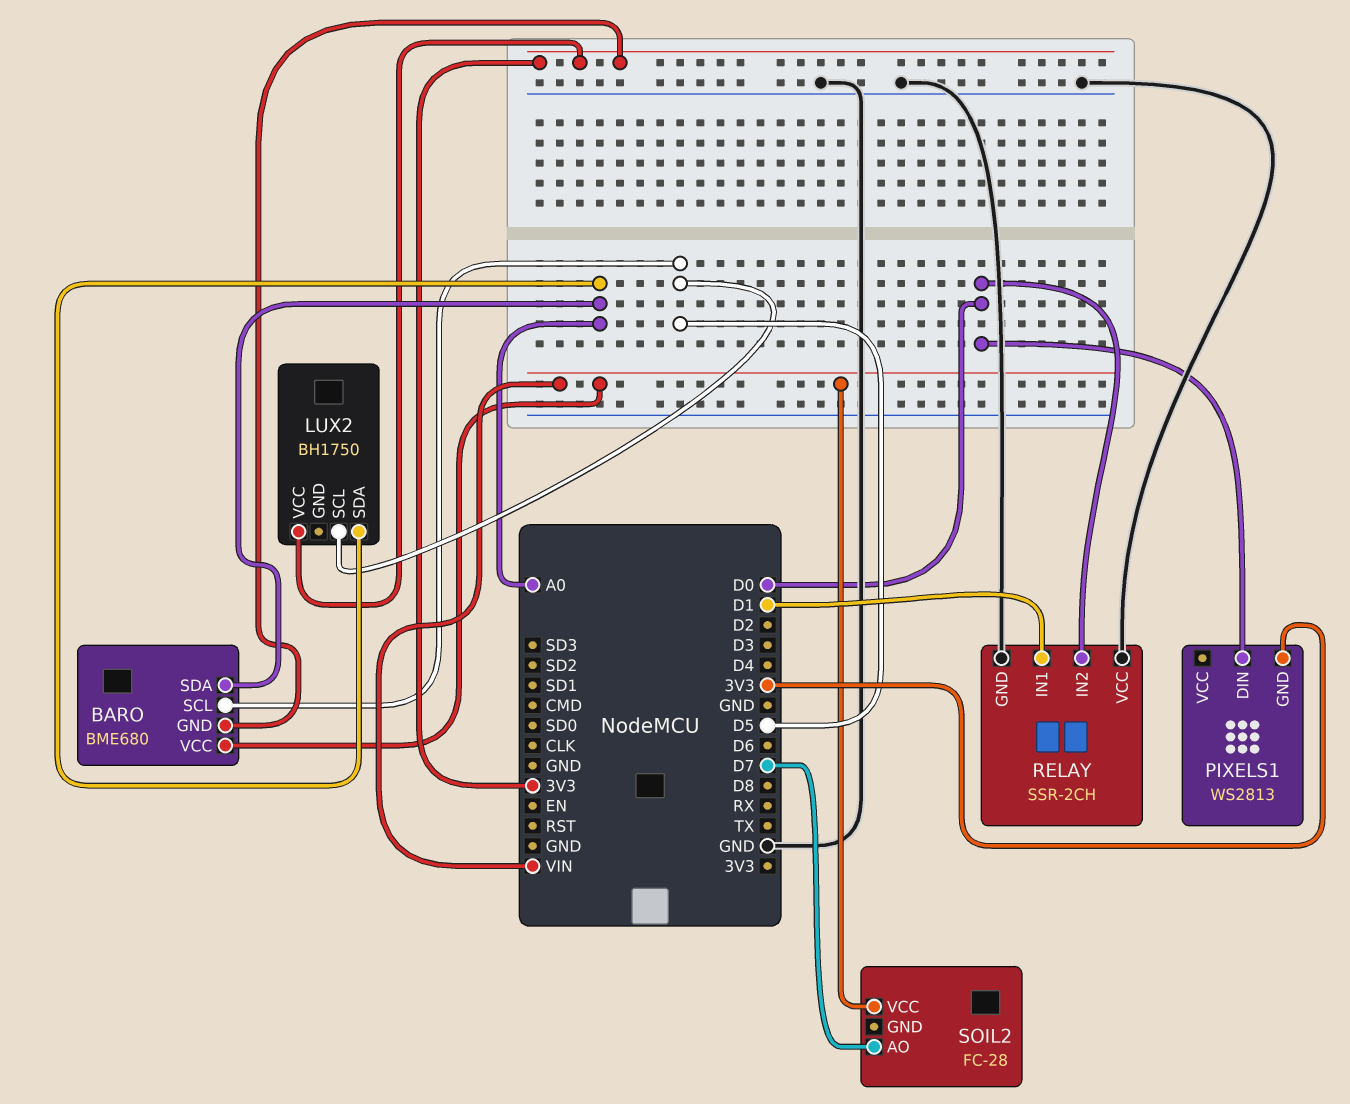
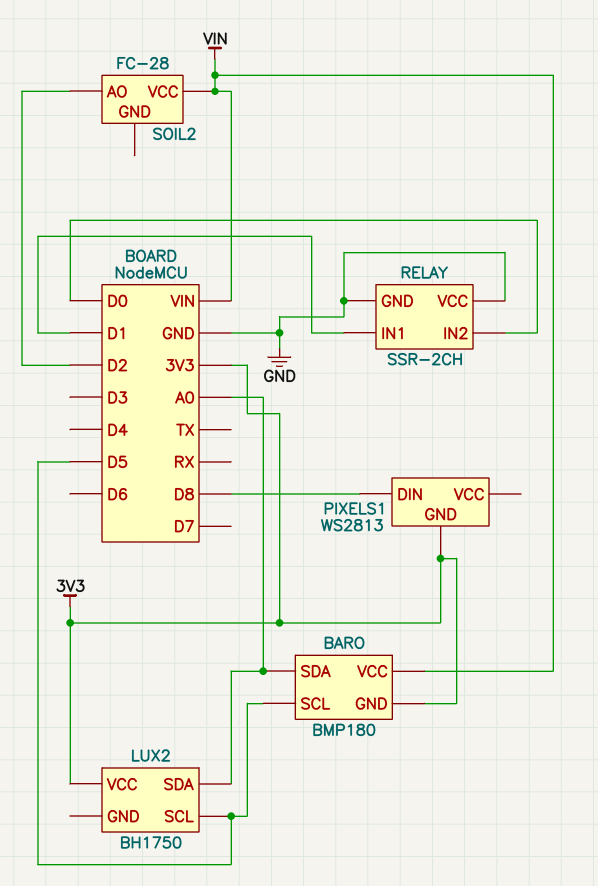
BARO: BME680 -> BMP180
PIXELS1 pin DIN: D0 -> D8
SOIL2 pin AO: D7 -> D2

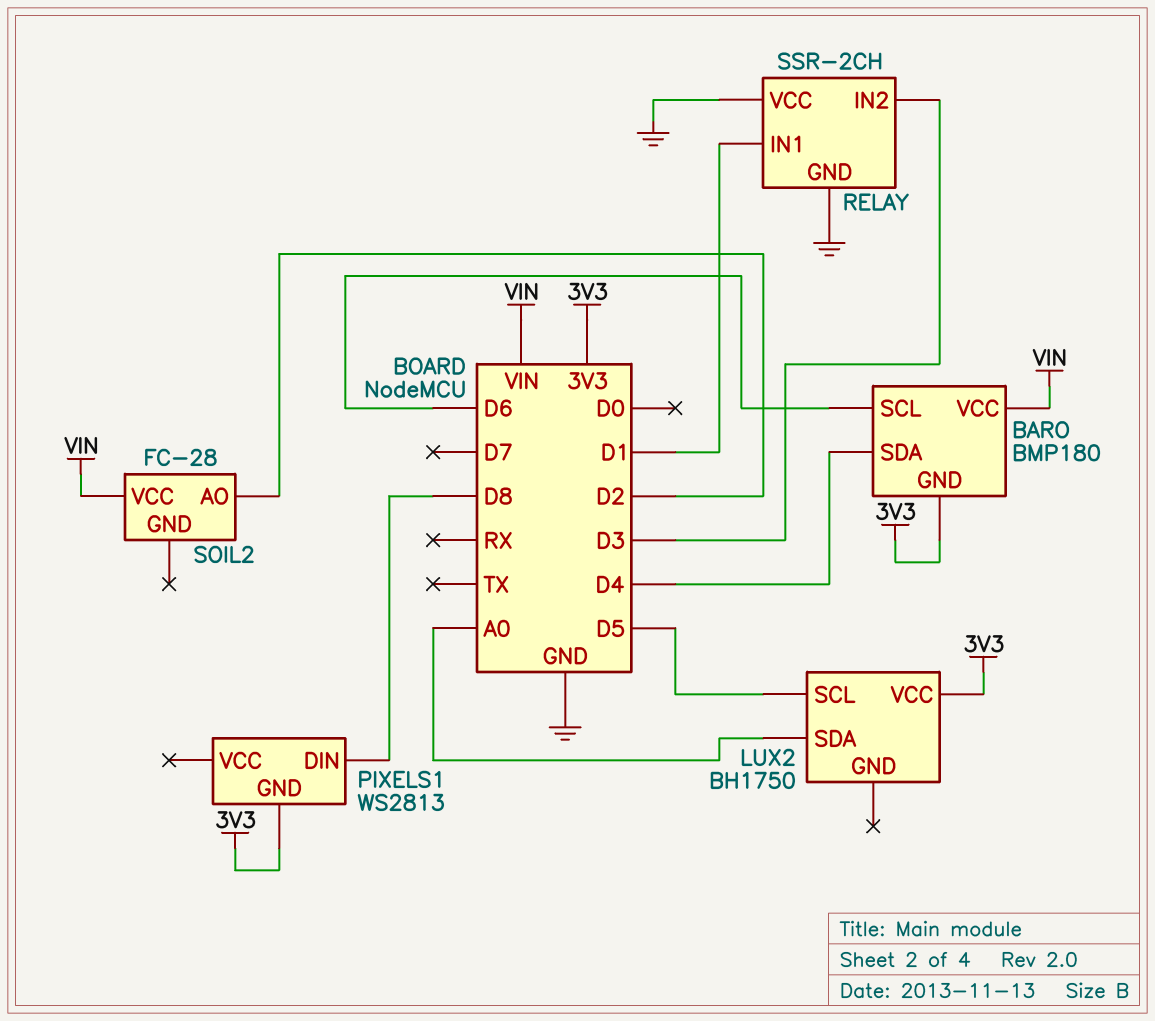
BARO pin SCL: D5 -> D6
BARO pin SDA: A0 -> D4
RELAY pin IN2: D0 -> D3

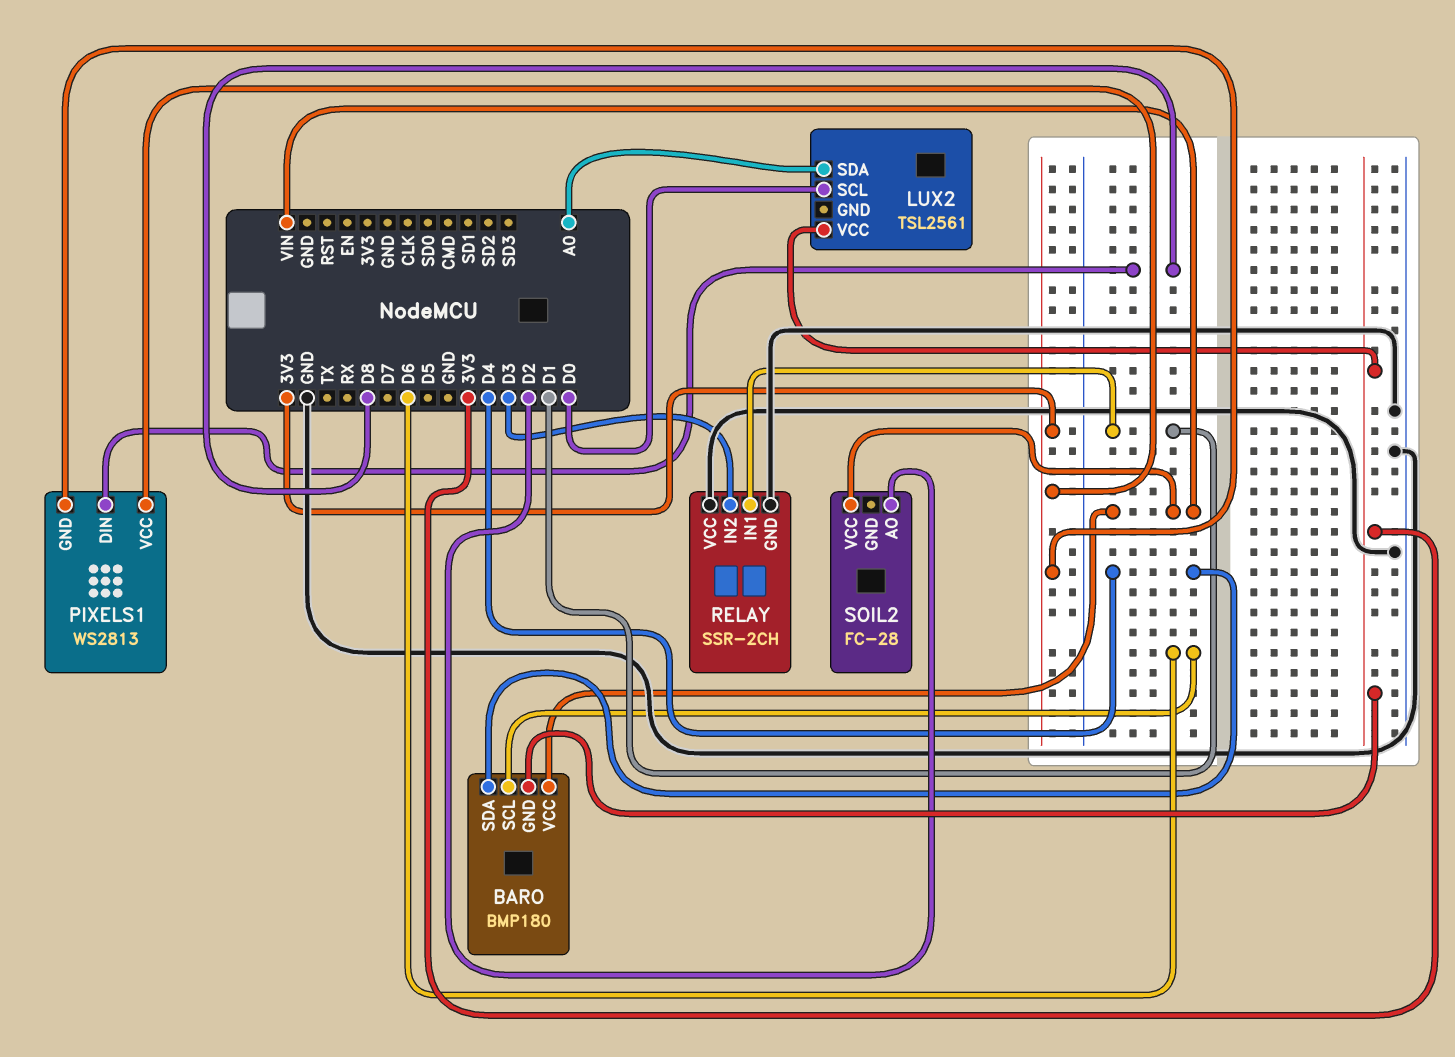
LUX2: BH1750 -> TSL2561
LUX2 pin SCL: D5 -> D0
PIXELS1 pin VCC: none -> 3V3

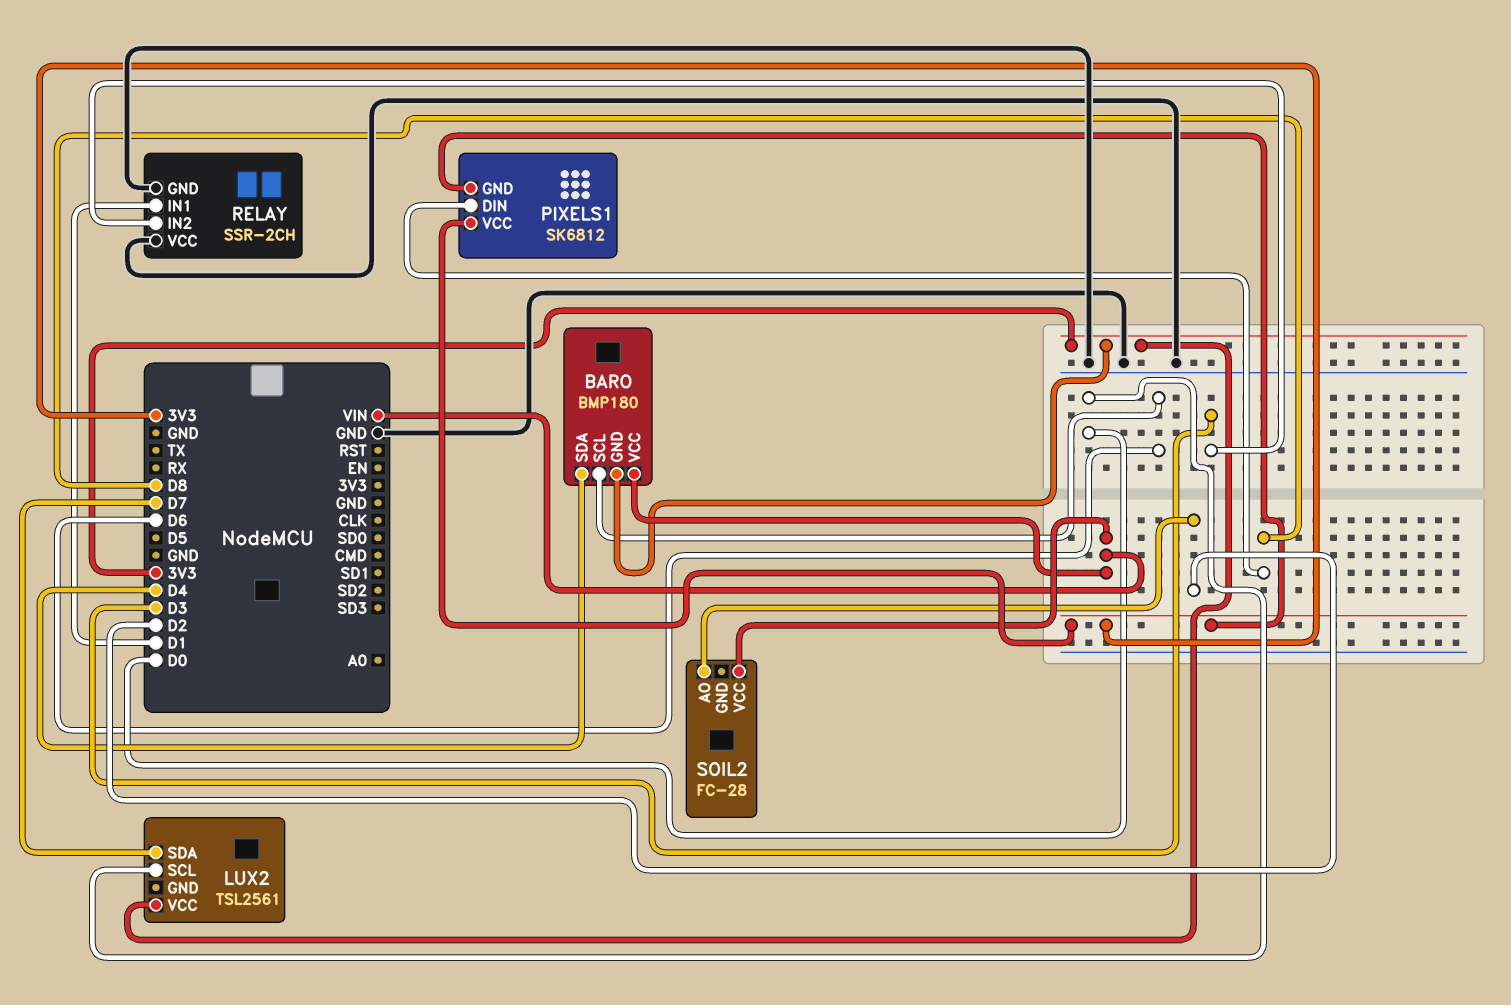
LUX2 pin SDA: A0 -> D7
PIXELS1: WS2813 -> SK6812

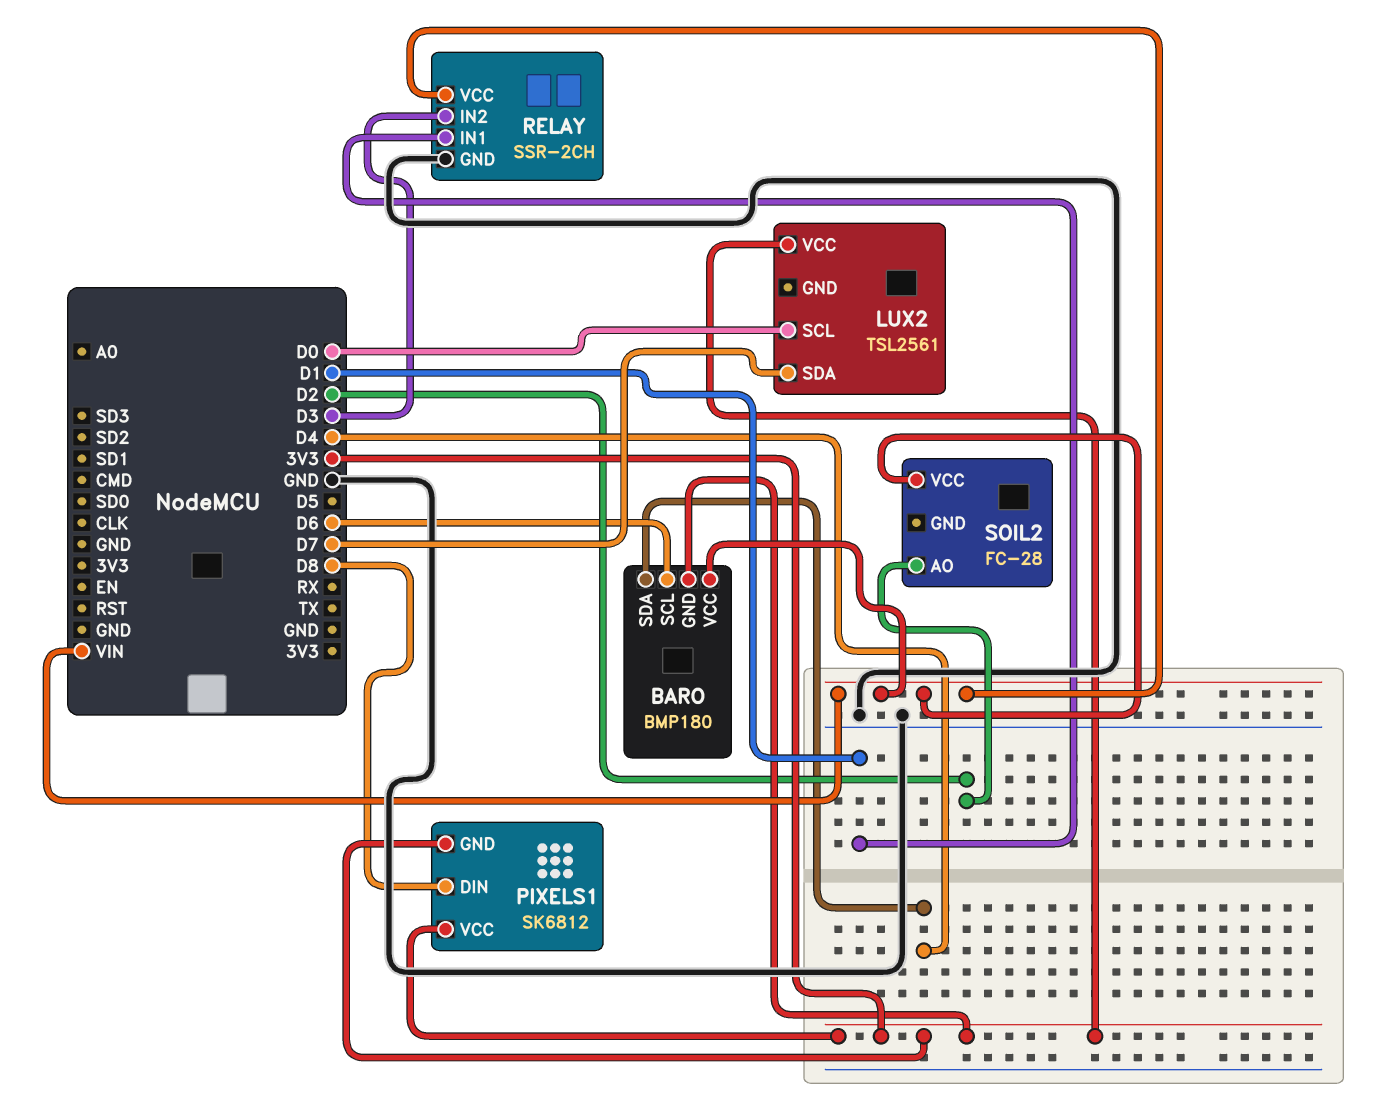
RELAY pin VCC: GND -> VIN

